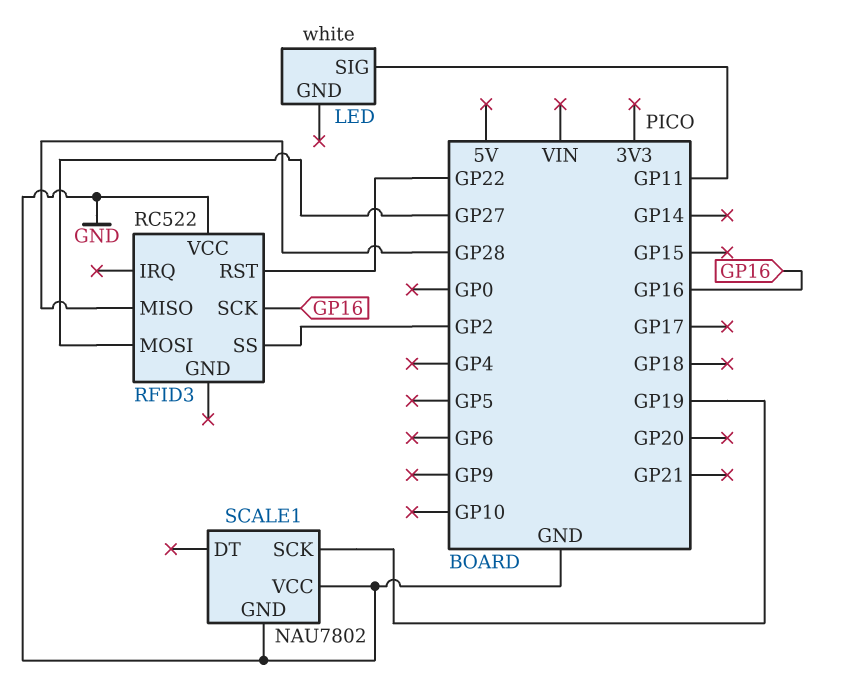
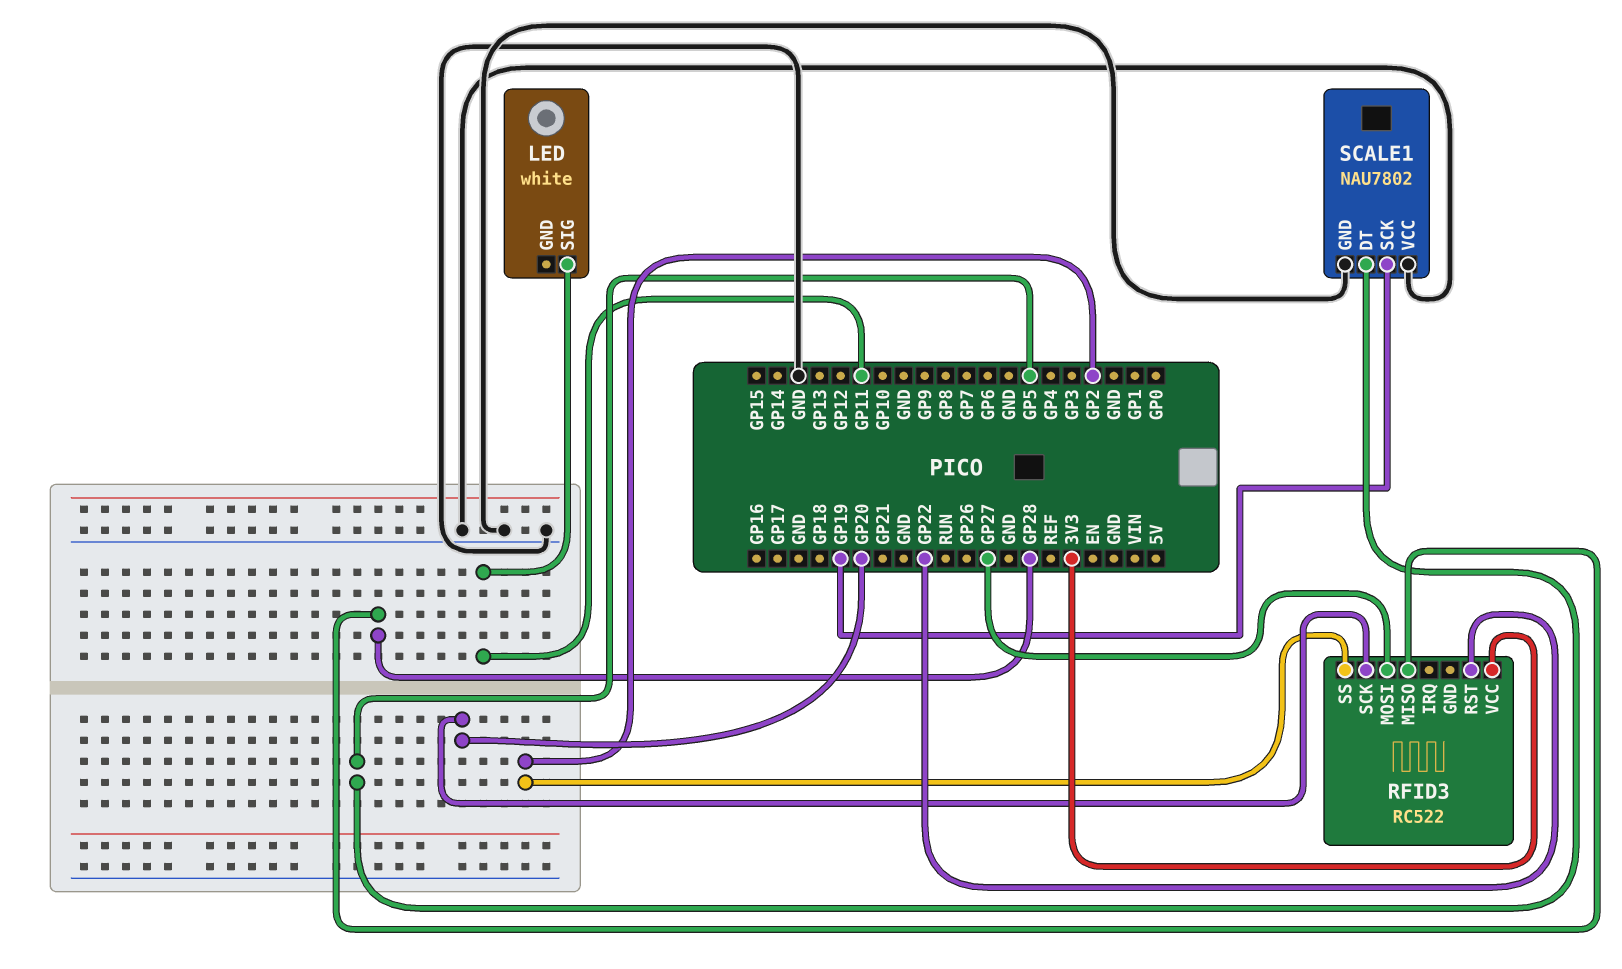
RFID3 pin SCK: GP16 -> GP20
RFID3 pin VCC: GND -> 3V3
SCALE1 pin DT: none -> GP5

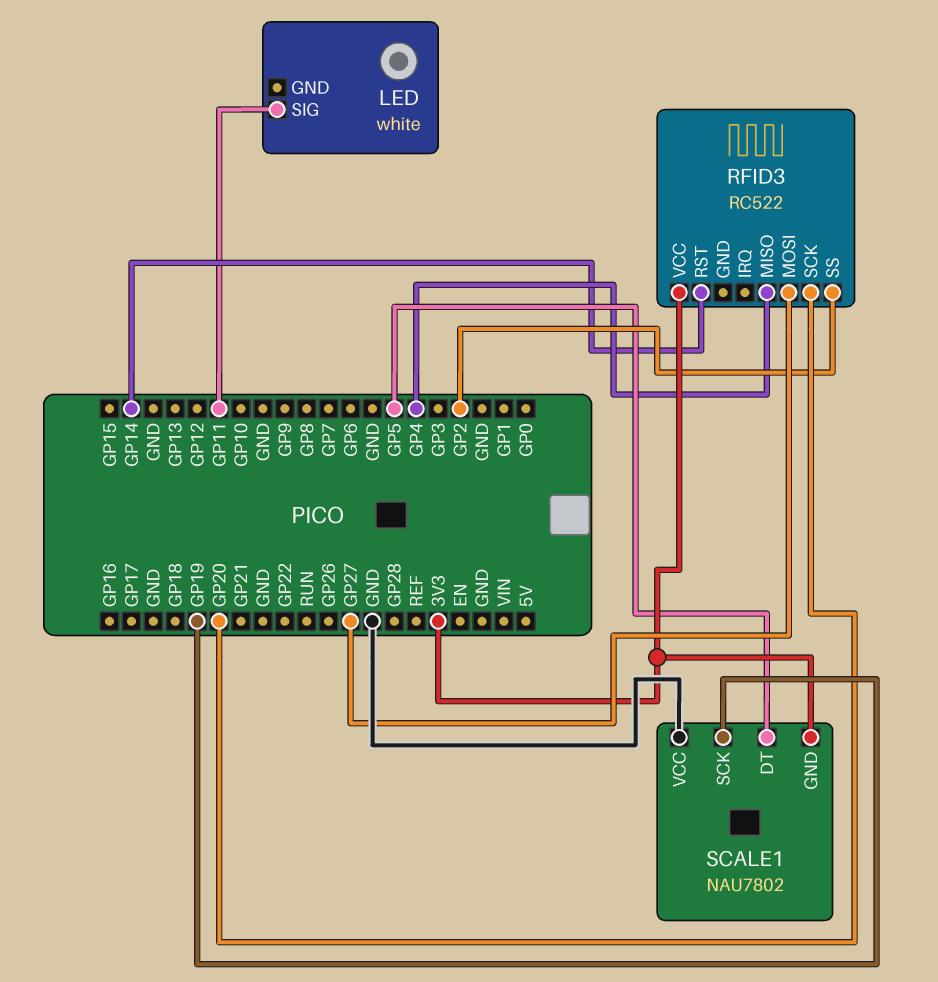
RFID3 pin MISO: GP28 -> GP4
RFID3 pin RST: GP22 -> GP14
SCALE1 pin GND: GND -> 3V3

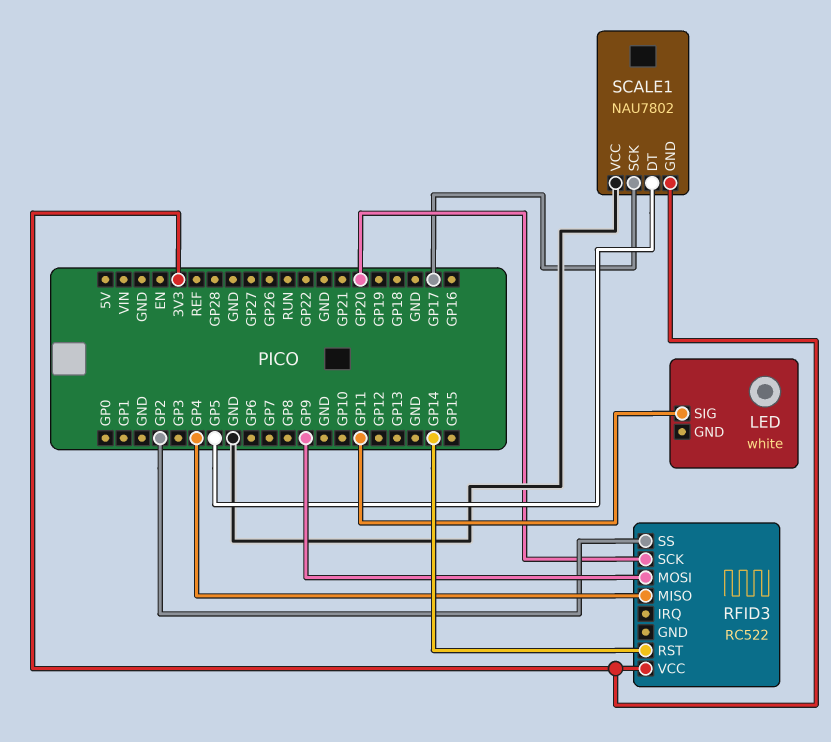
RFID3 pin MOSI: GP27 -> GP9
SCALE1 pin SCK: GP19 -> GP17

